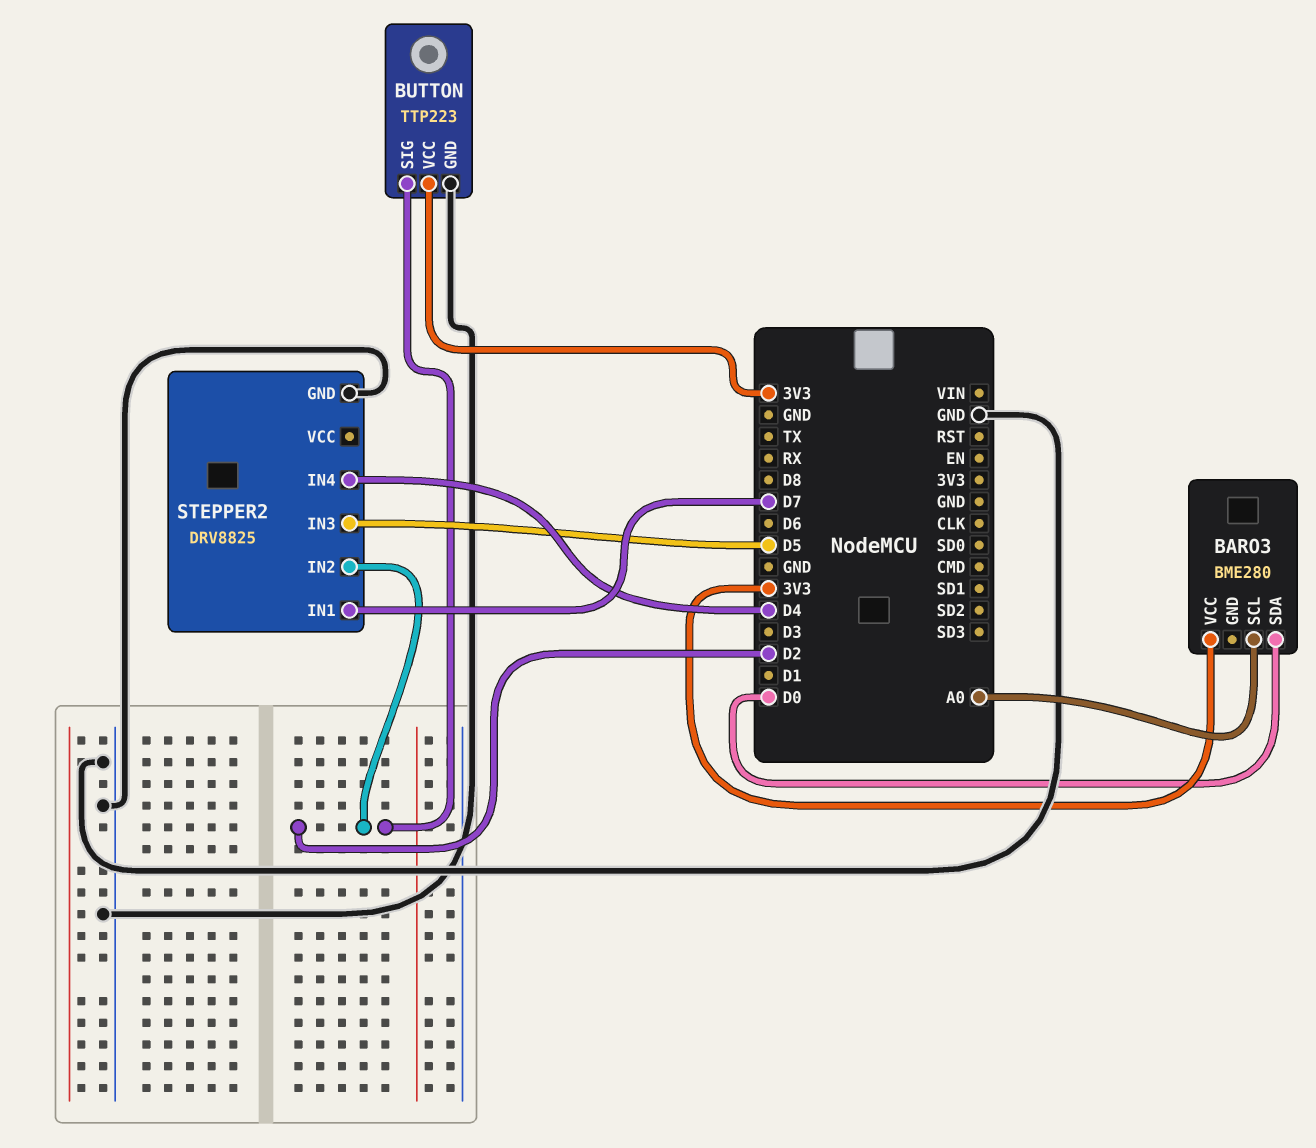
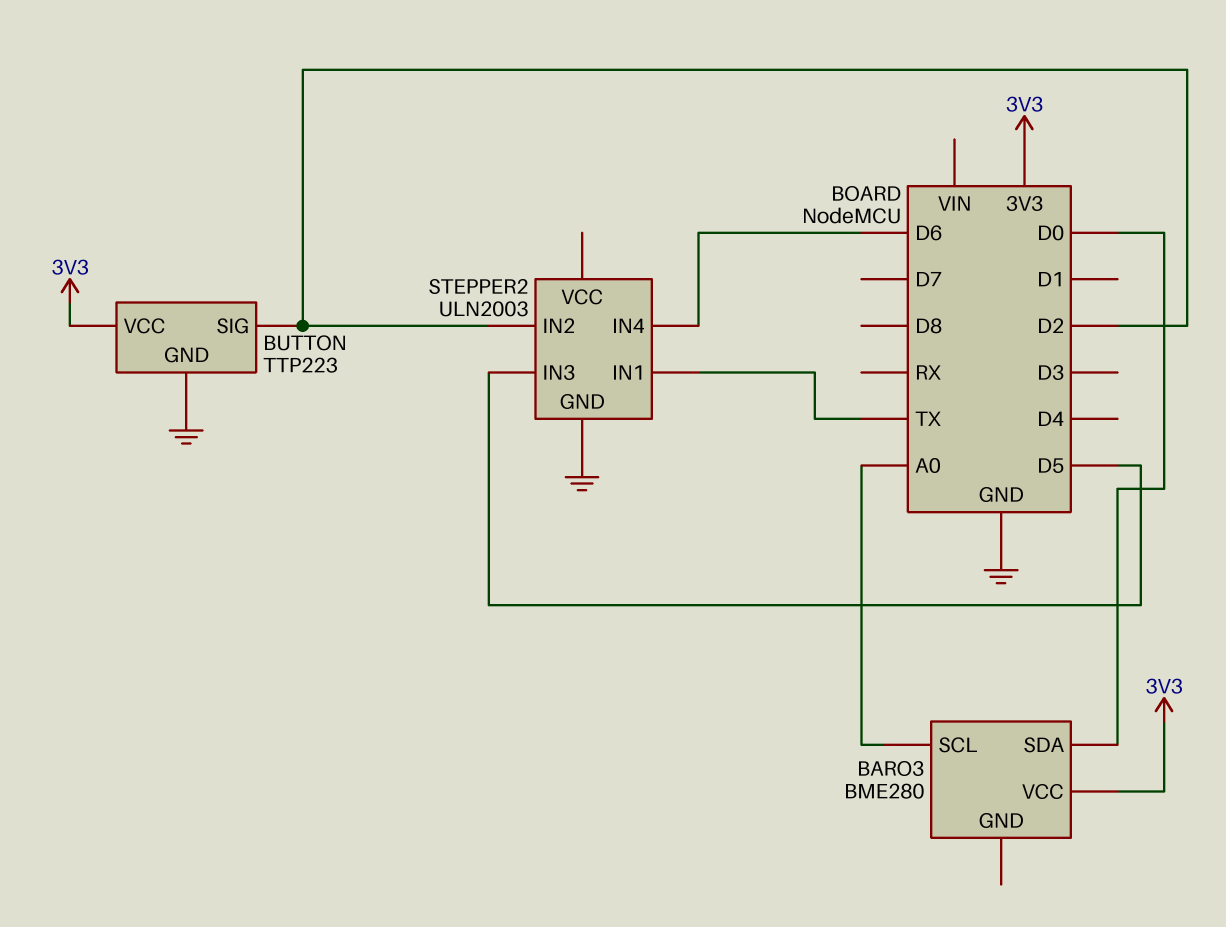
STEPPER2: DRV8825 -> ULN2003
STEPPER2 pin IN1: D7 -> TX
STEPPER2 pin IN4: D4 -> D6

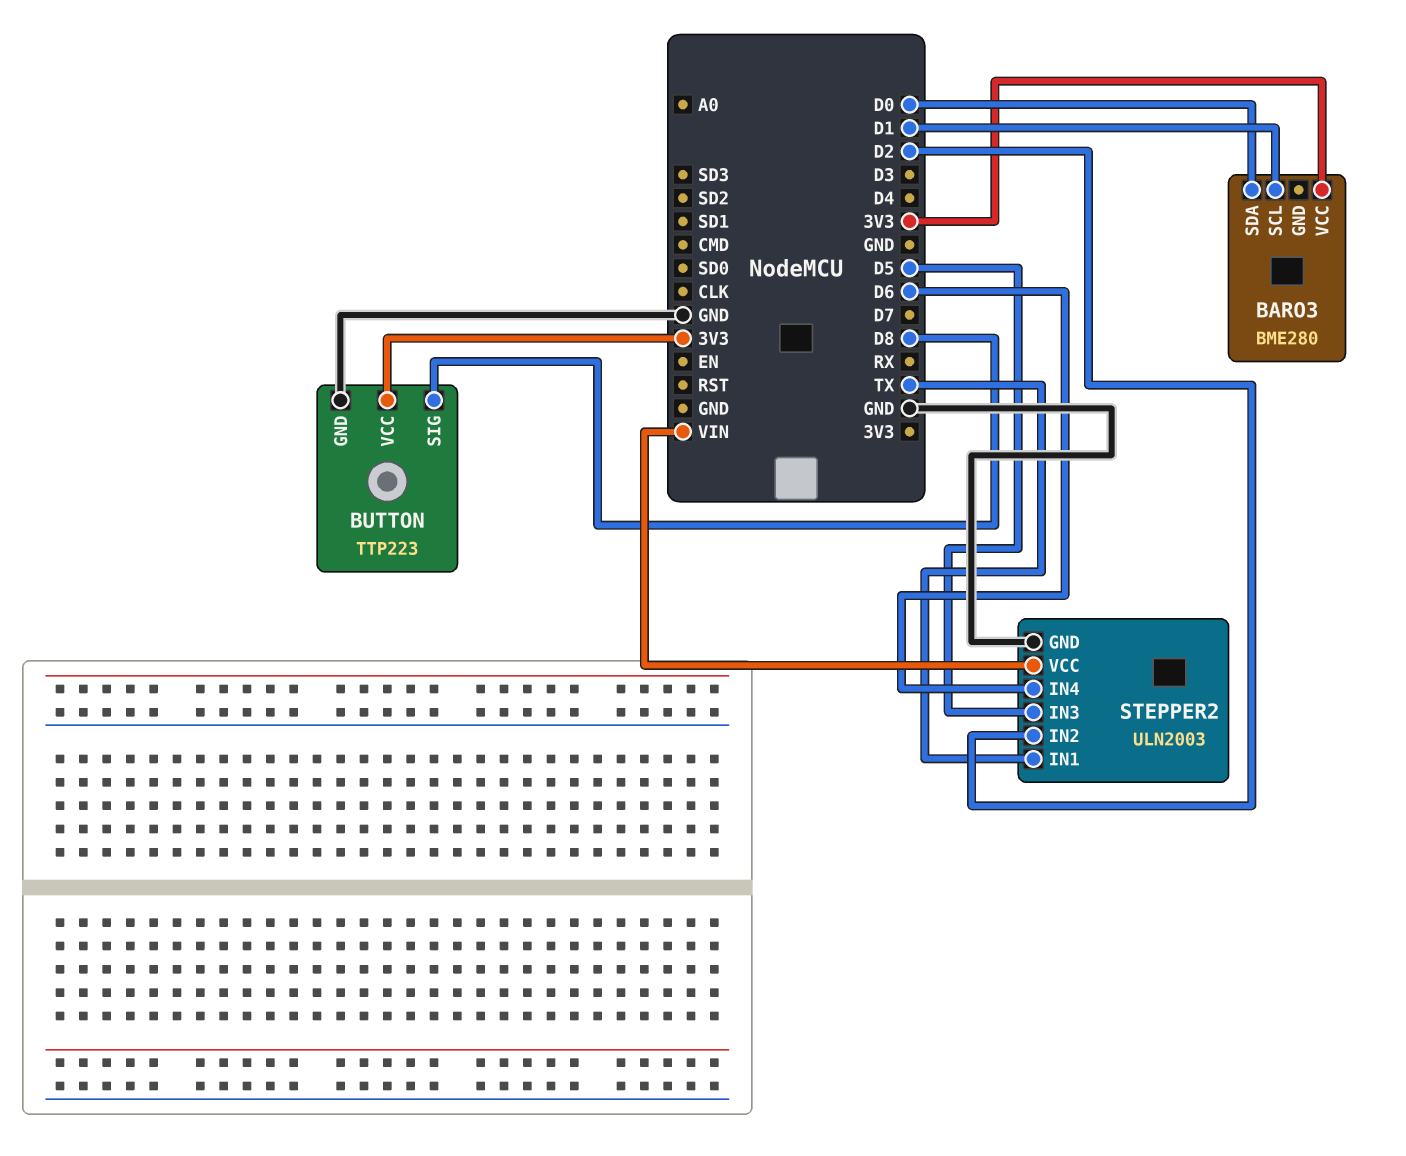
BARO3 pin SCL: A0 -> D1
BUTTON pin SIG: D2 -> D8
STEPPER2 pin VCC: none -> VIN

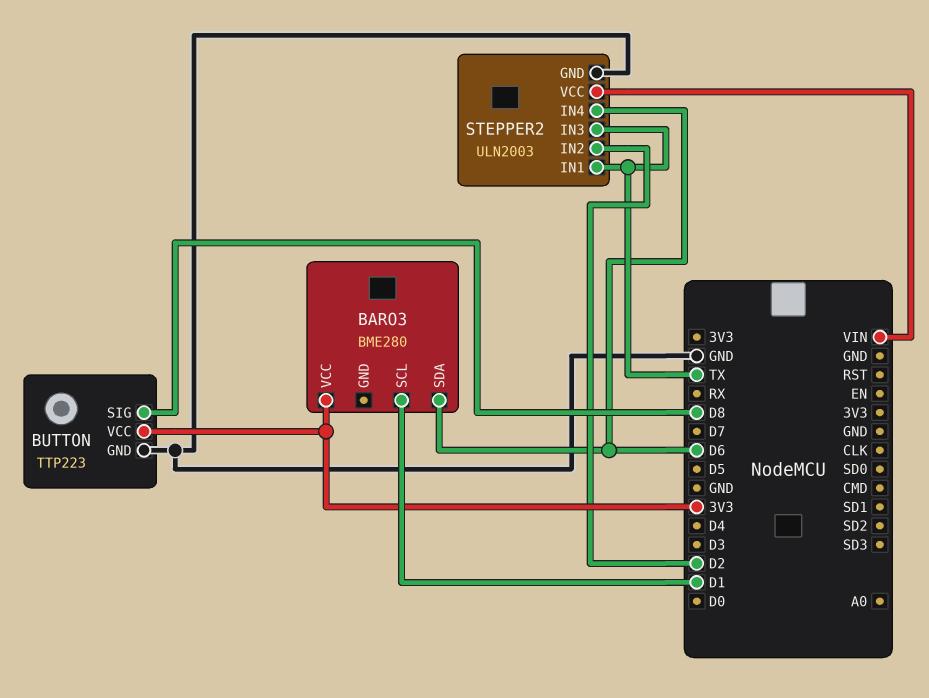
BARO3 pin SDA: D0 -> D6
STEPPER2 pin IN3: D5 -> TX

